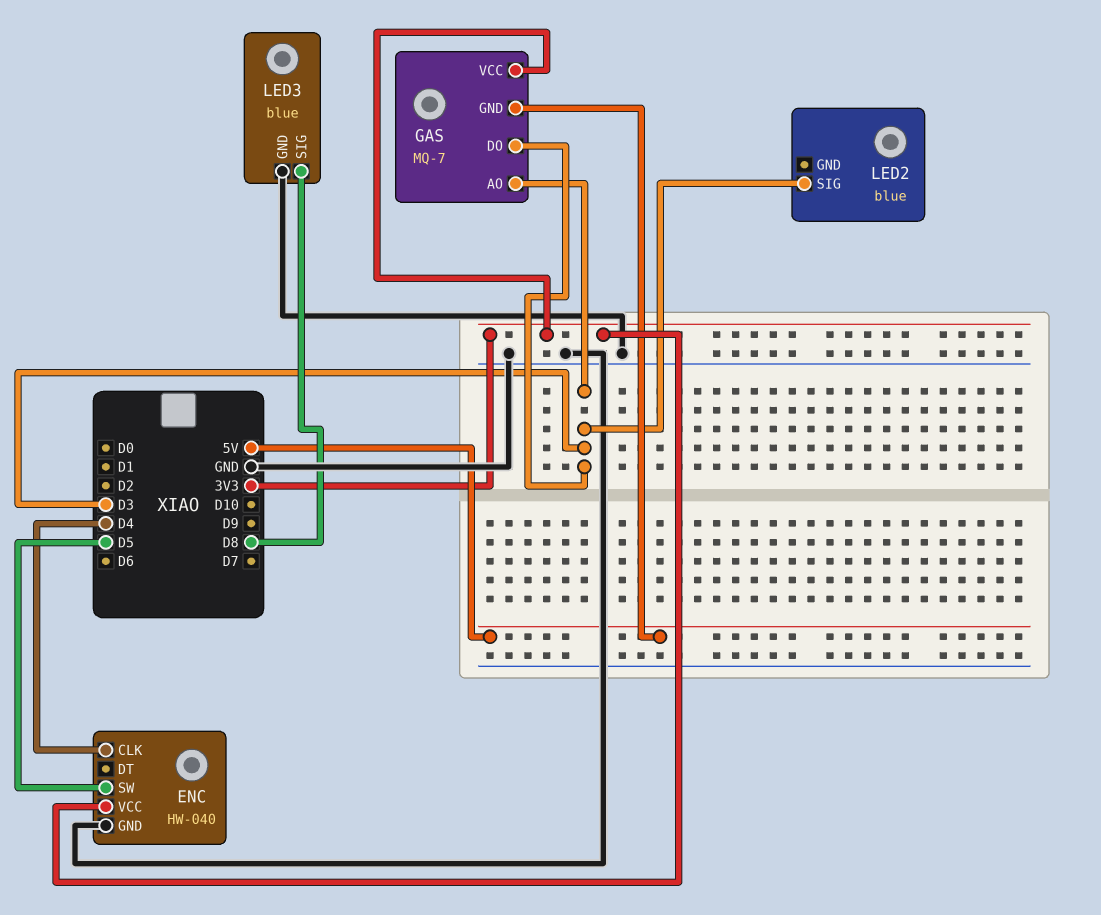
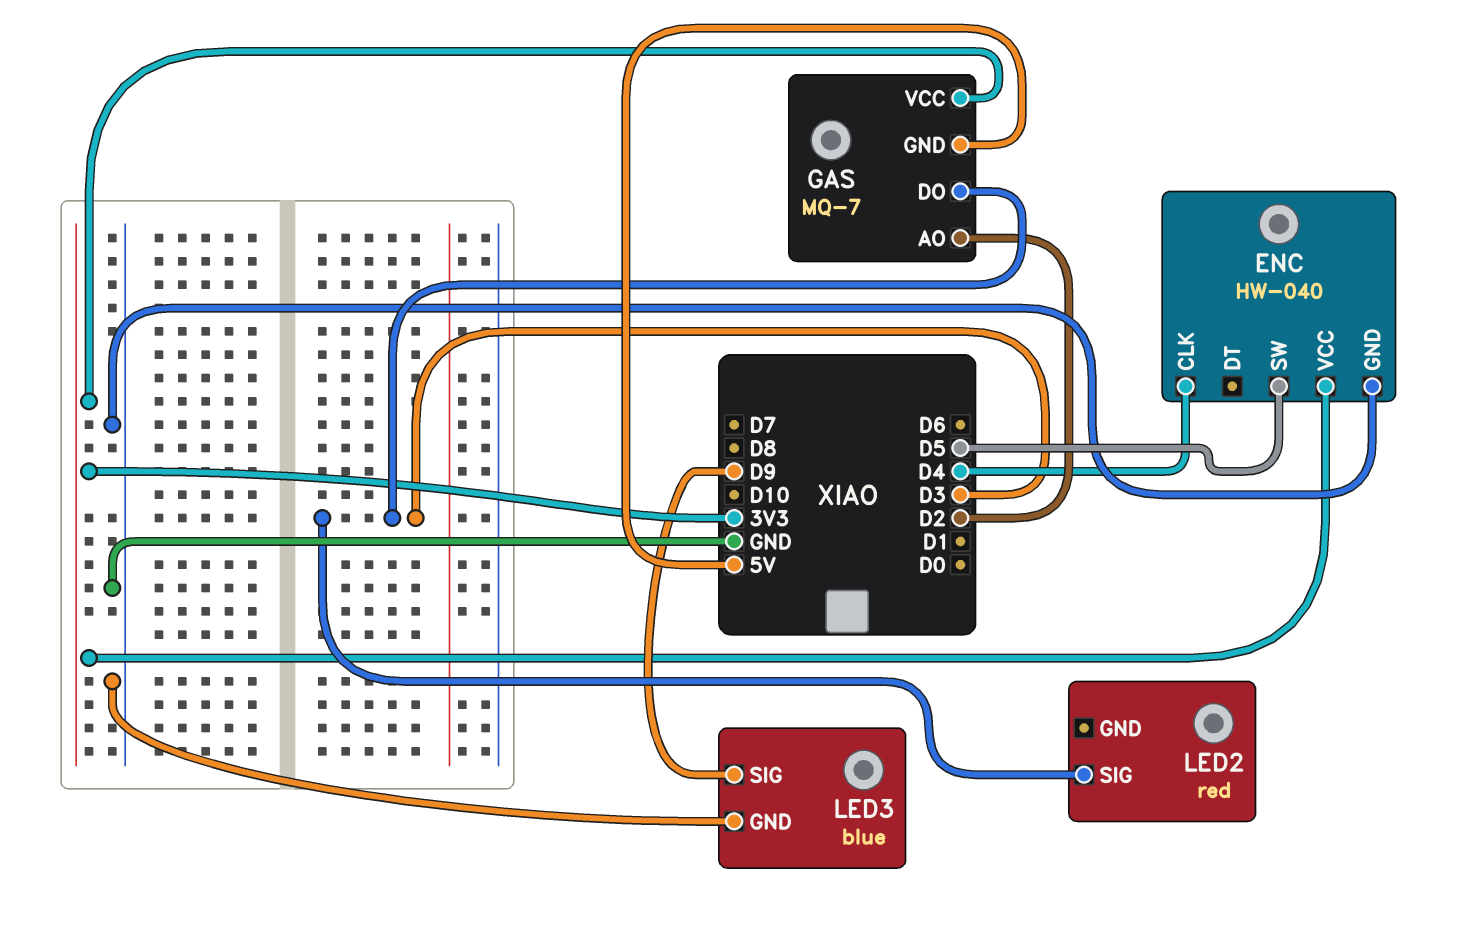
GAS pin AO: D3 -> D2
LED2: blue -> red
LED3 pin SIG: D8 -> D9

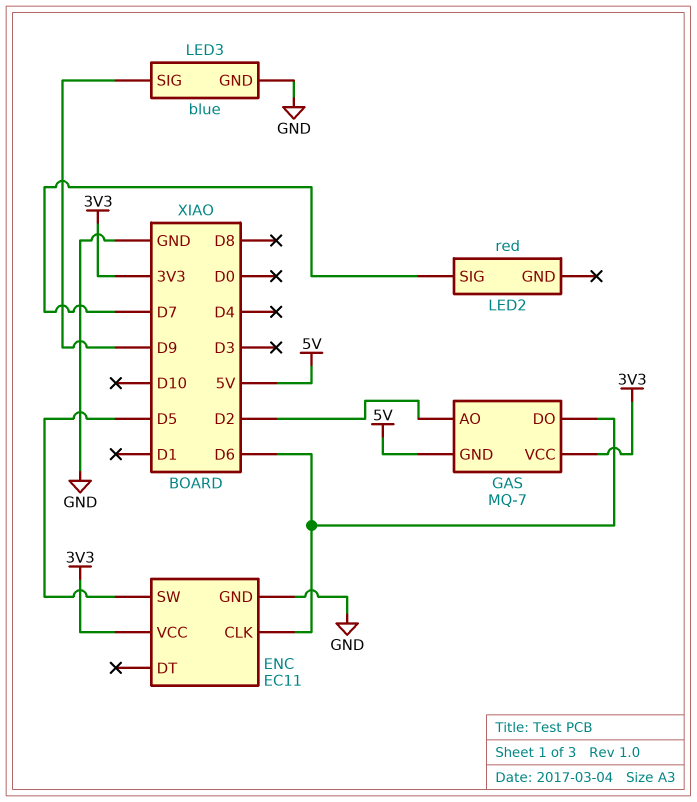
ENC: HW-040 -> EC11
ENC pin CLK: D4 -> D6
GAS pin DO: D3 -> D6
LED2 pin SIG: D3 -> D7

